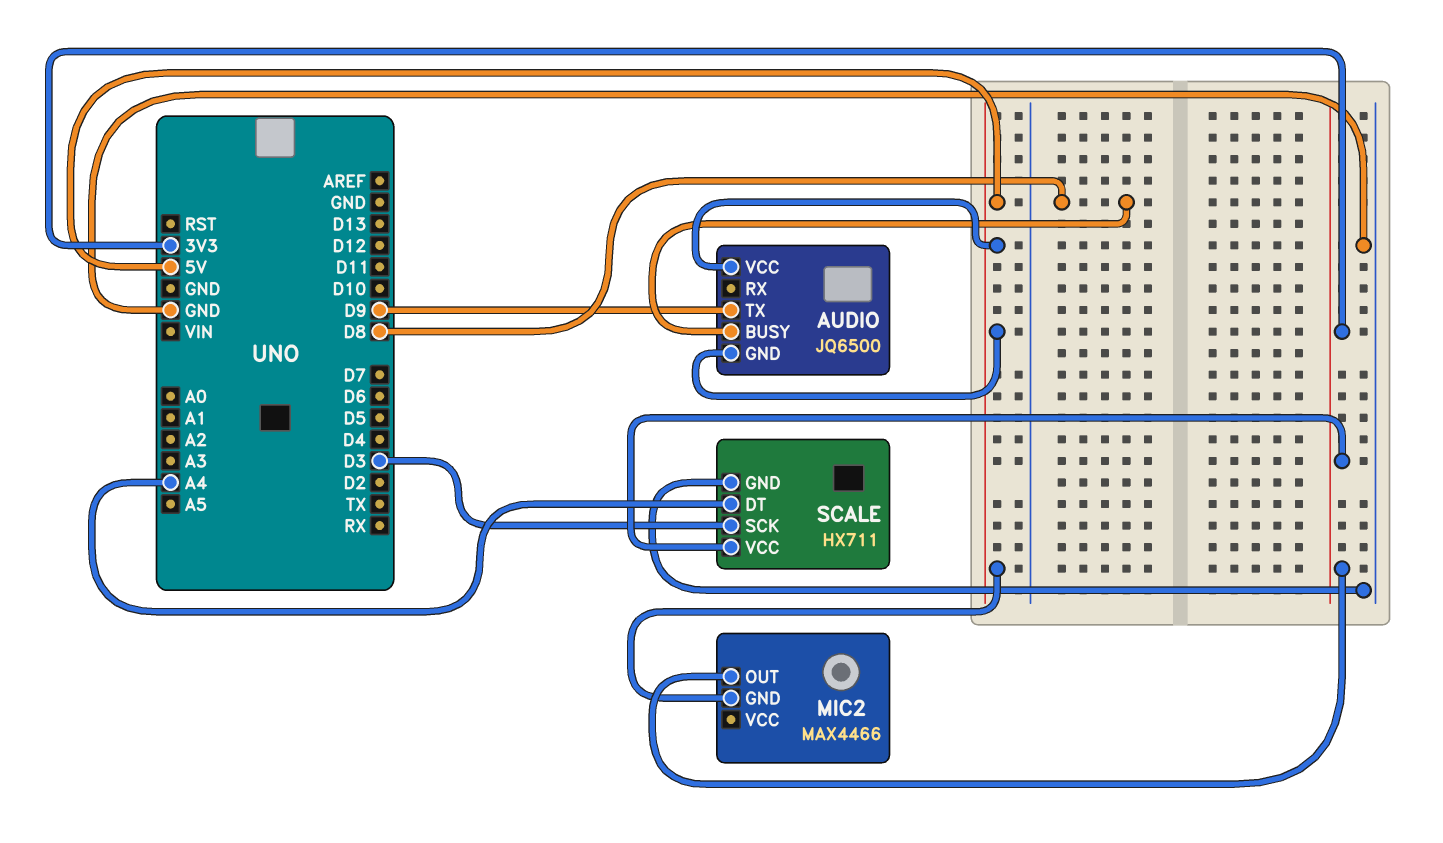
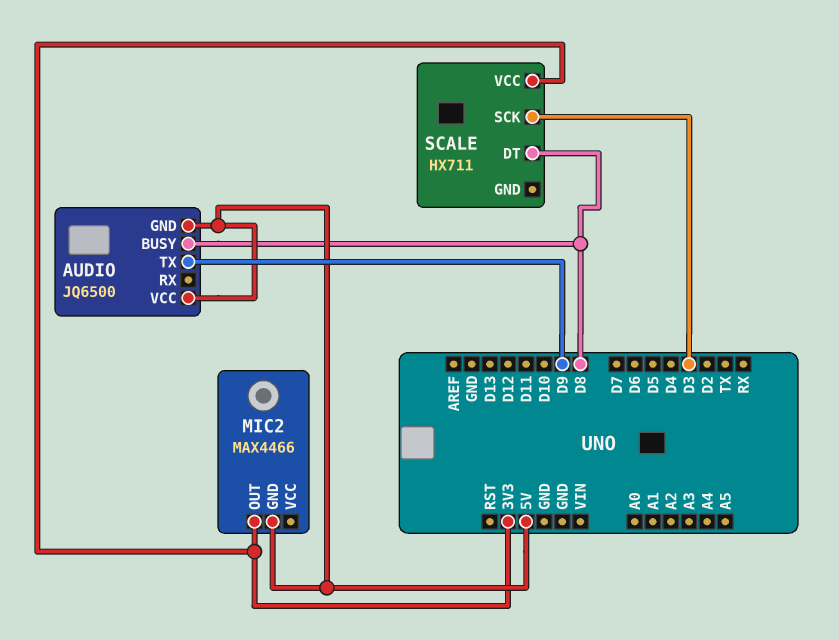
SCALE pin DT: A4 -> D8
SCALE pin GND: GND -> none

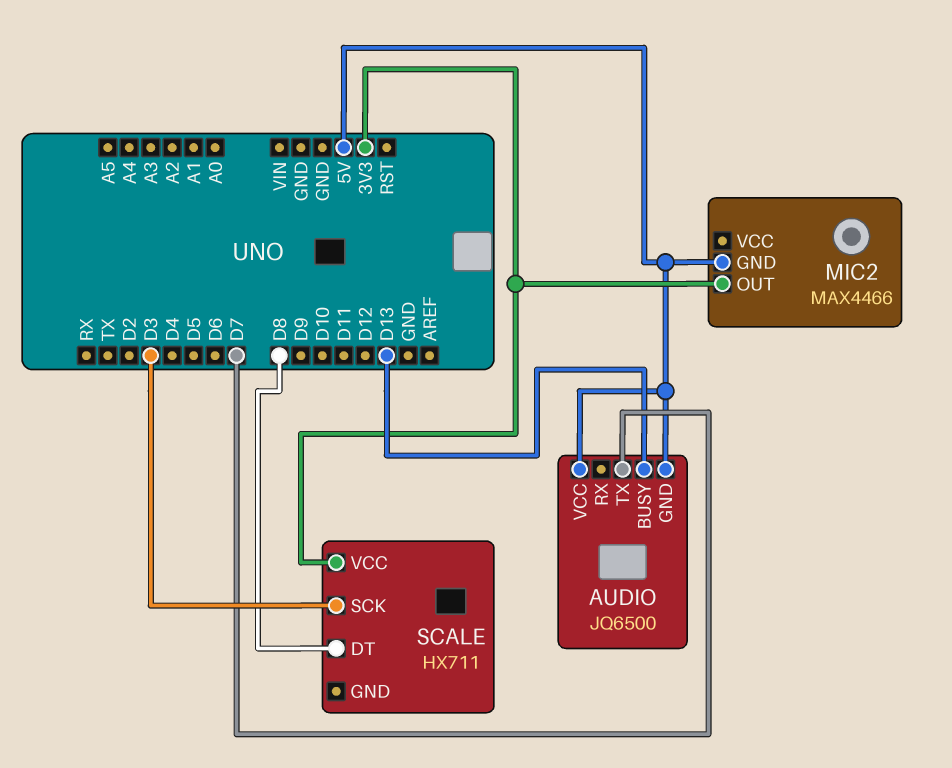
AUDIO pin BUSY: D8 -> D13
AUDIO pin TX: D9 -> D7

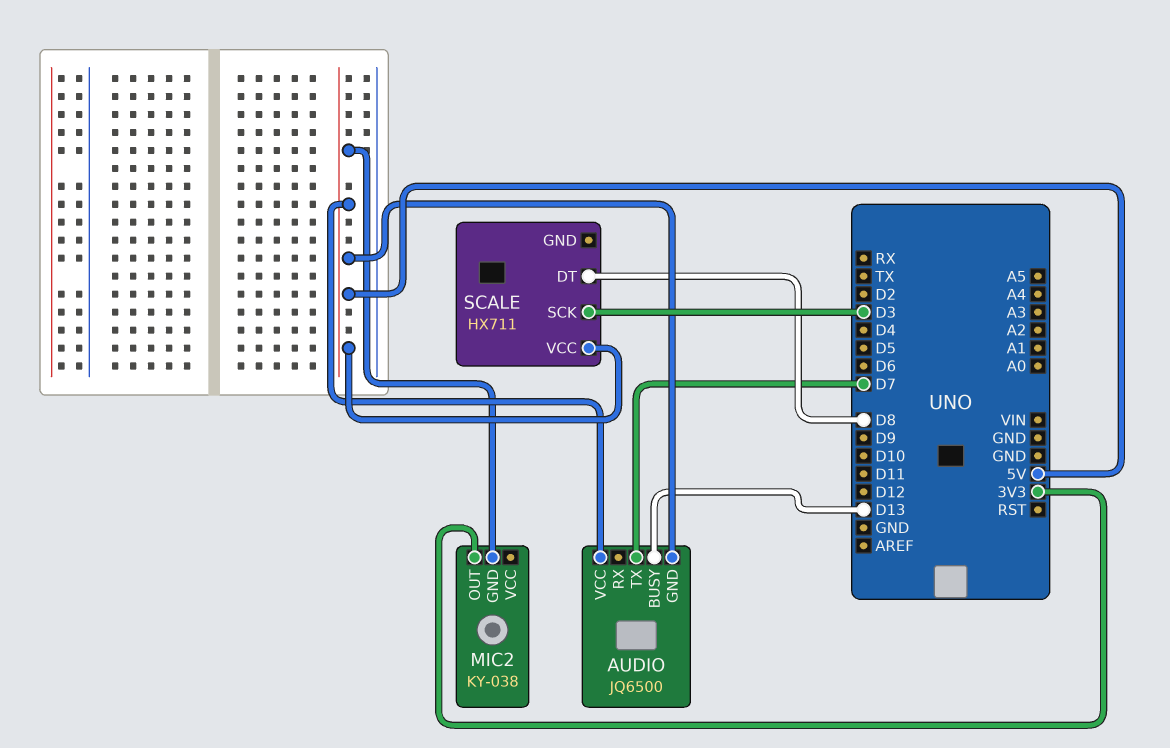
MIC2: MAX4466 -> KY-038
SCALE pin VCC: 3V3 -> 5V

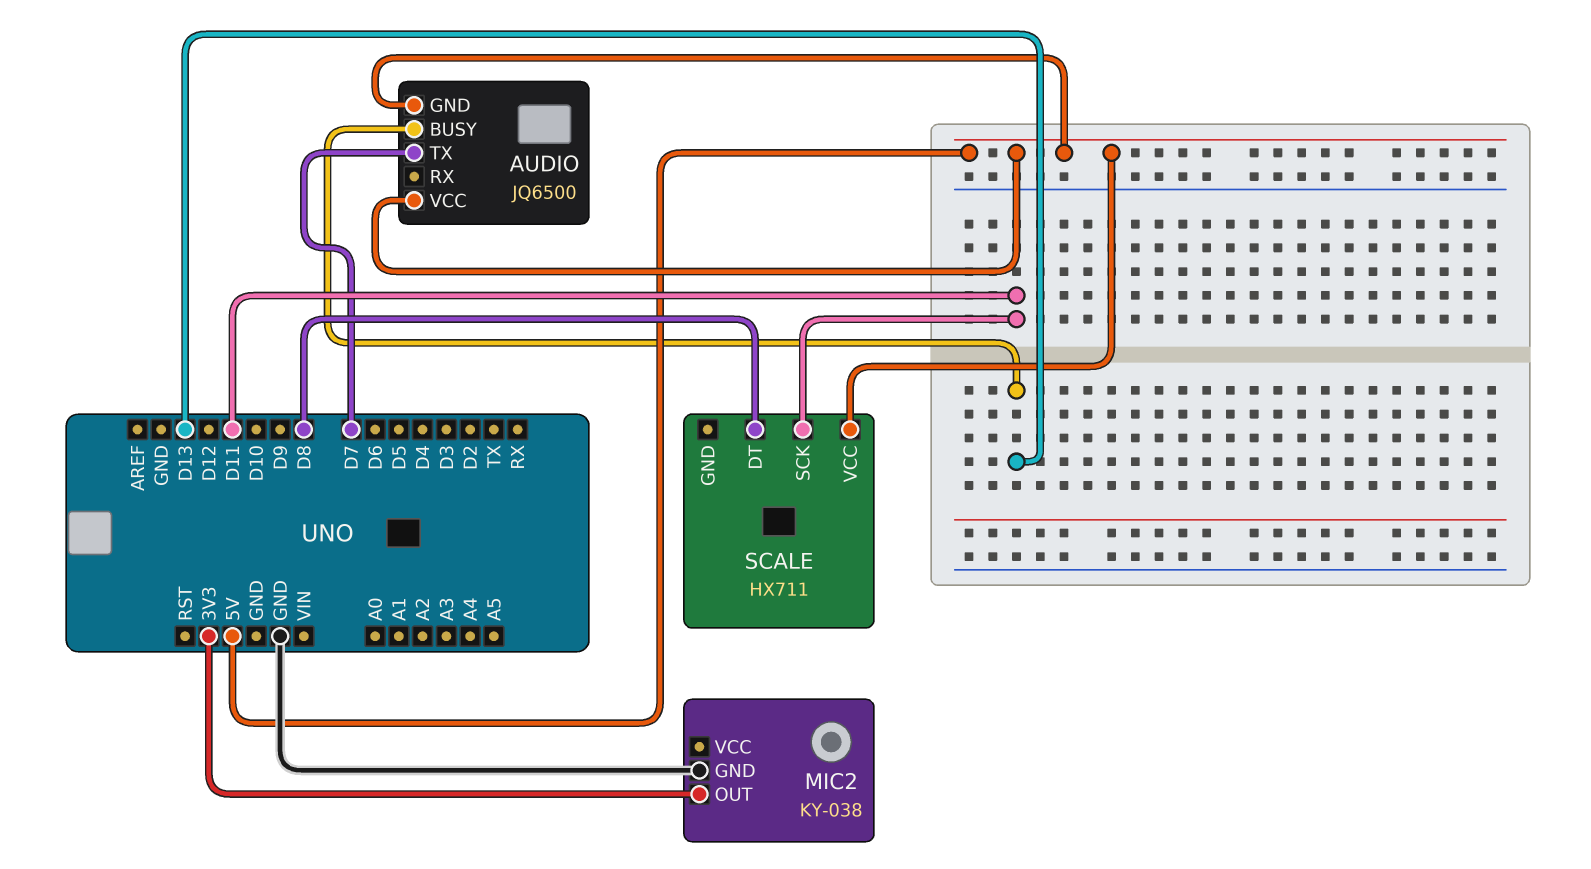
MIC2 pin GND: 5V -> GND
SCALE pin SCK: D3 -> D11

